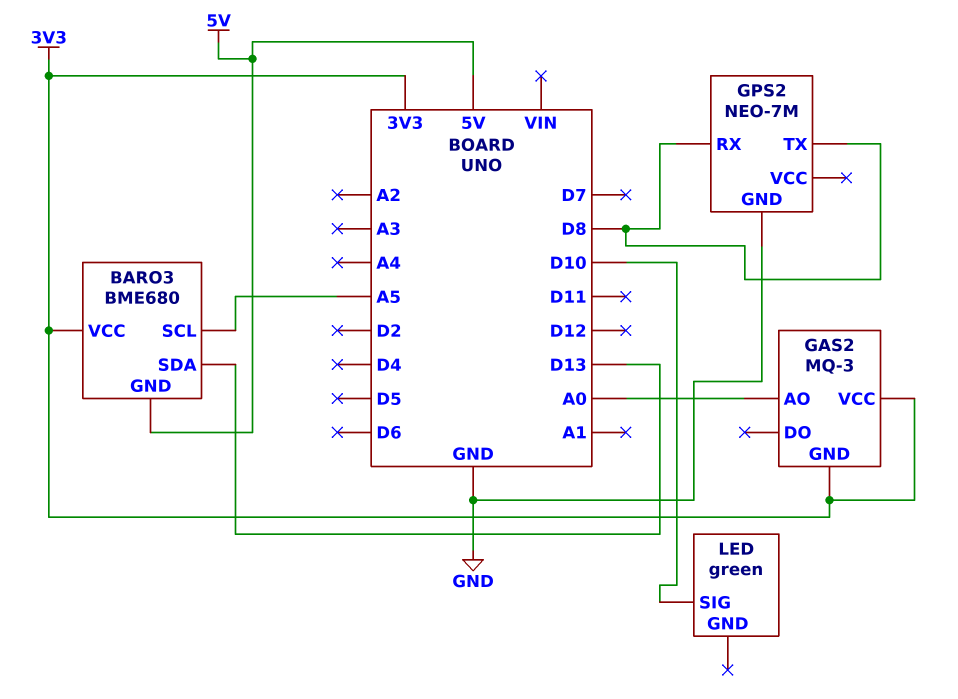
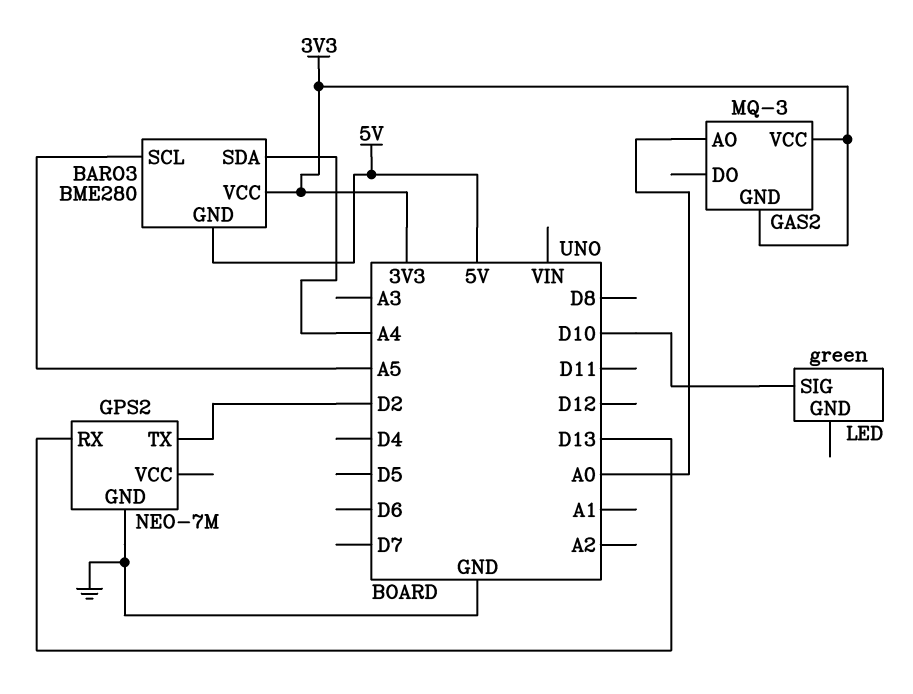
BARO3: BME680 -> BME280
BARO3 pin SDA: D13 -> A4
GPS2 pin RX: D8 -> D13
GPS2 pin TX: D8 -> D2

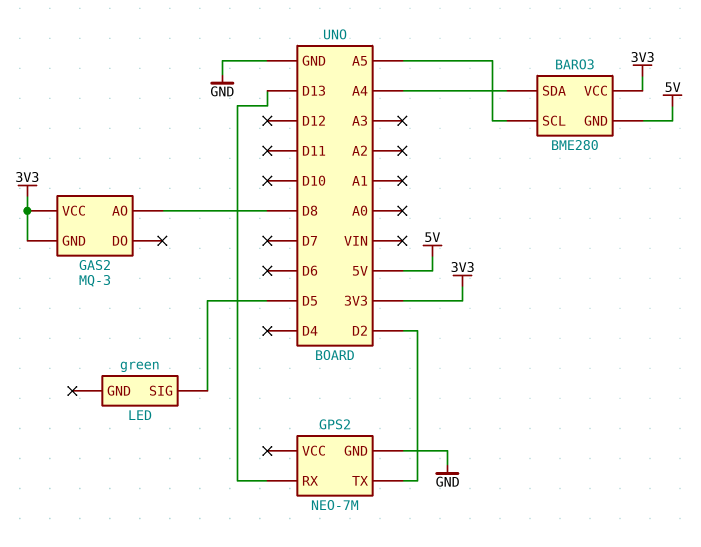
GAS2 pin AO: A0 -> D8
LED pin SIG: D10 -> D5

